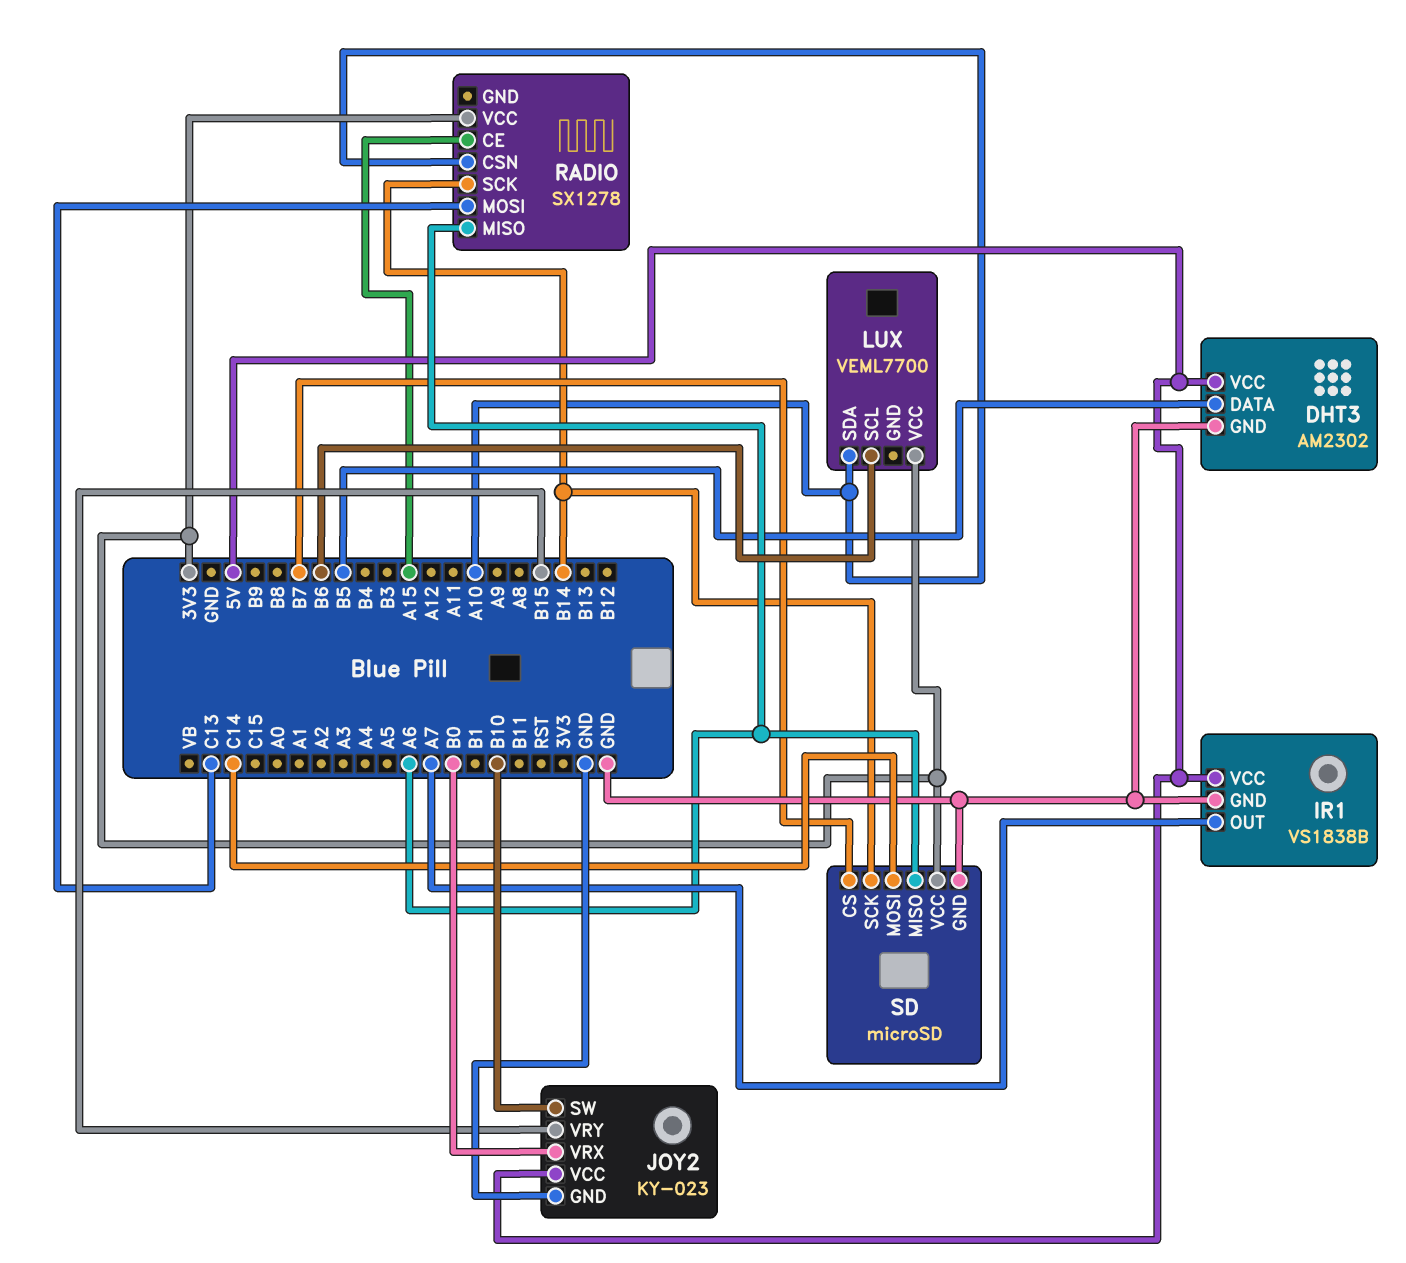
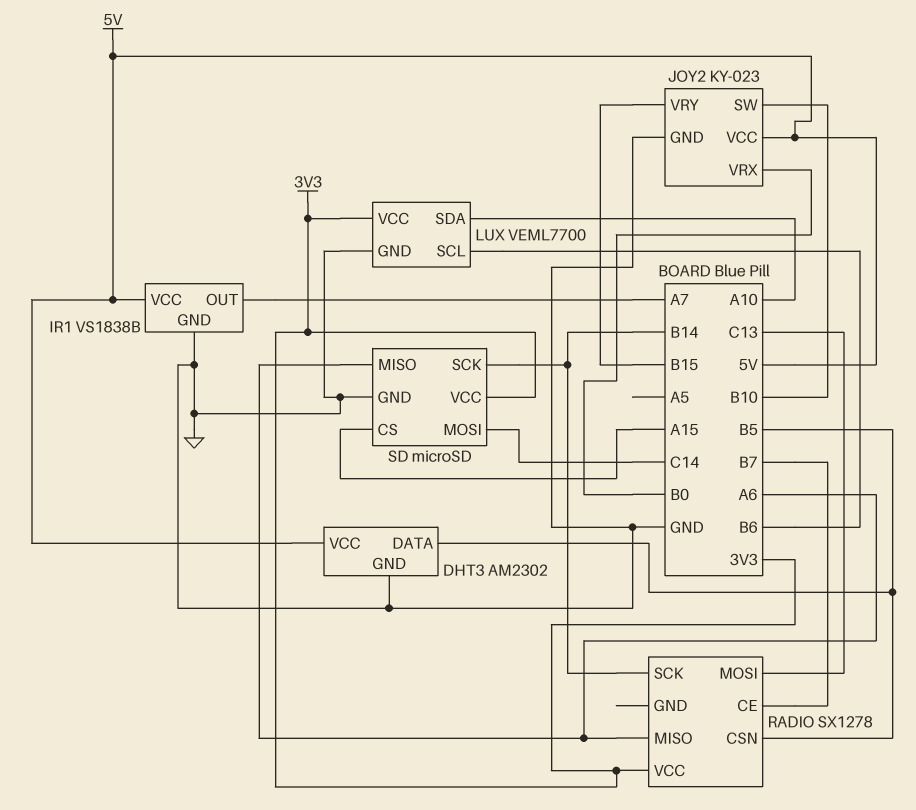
LUX pin GND: none -> GND
RADIO pin CE: A15 -> B7
RADIO pin CSN: A10 -> B5
SD pin CS: B7 -> A15

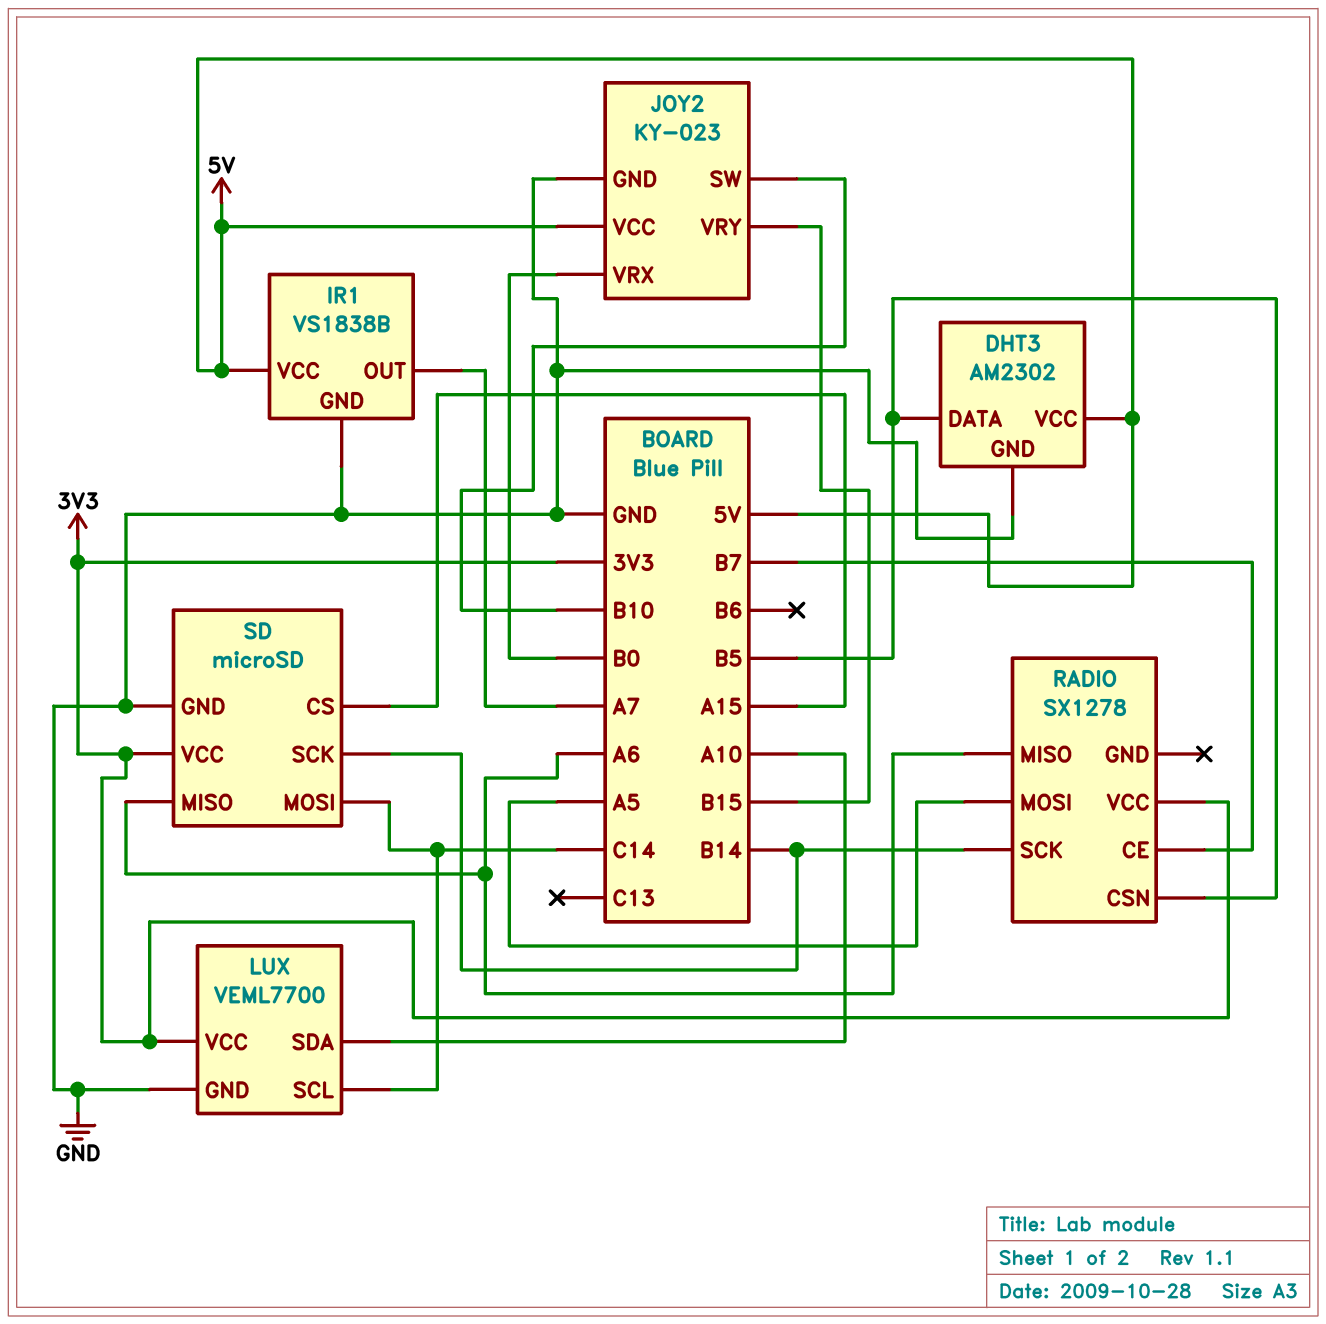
LUX pin SCL: B6 -> C14
RADIO pin MOSI: C13 -> A5

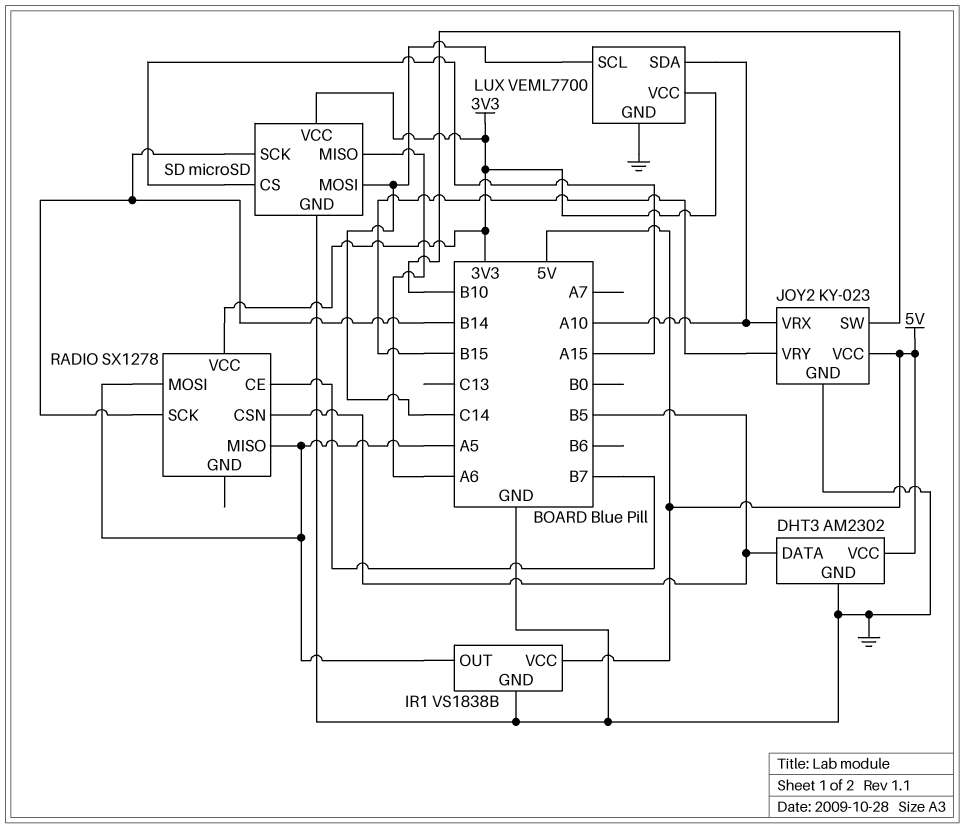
IR1 pin OUT: A7 -> A5
JOY2 pin VRX: B0 -> A10
RADIO pin MISO: A6 -> A5

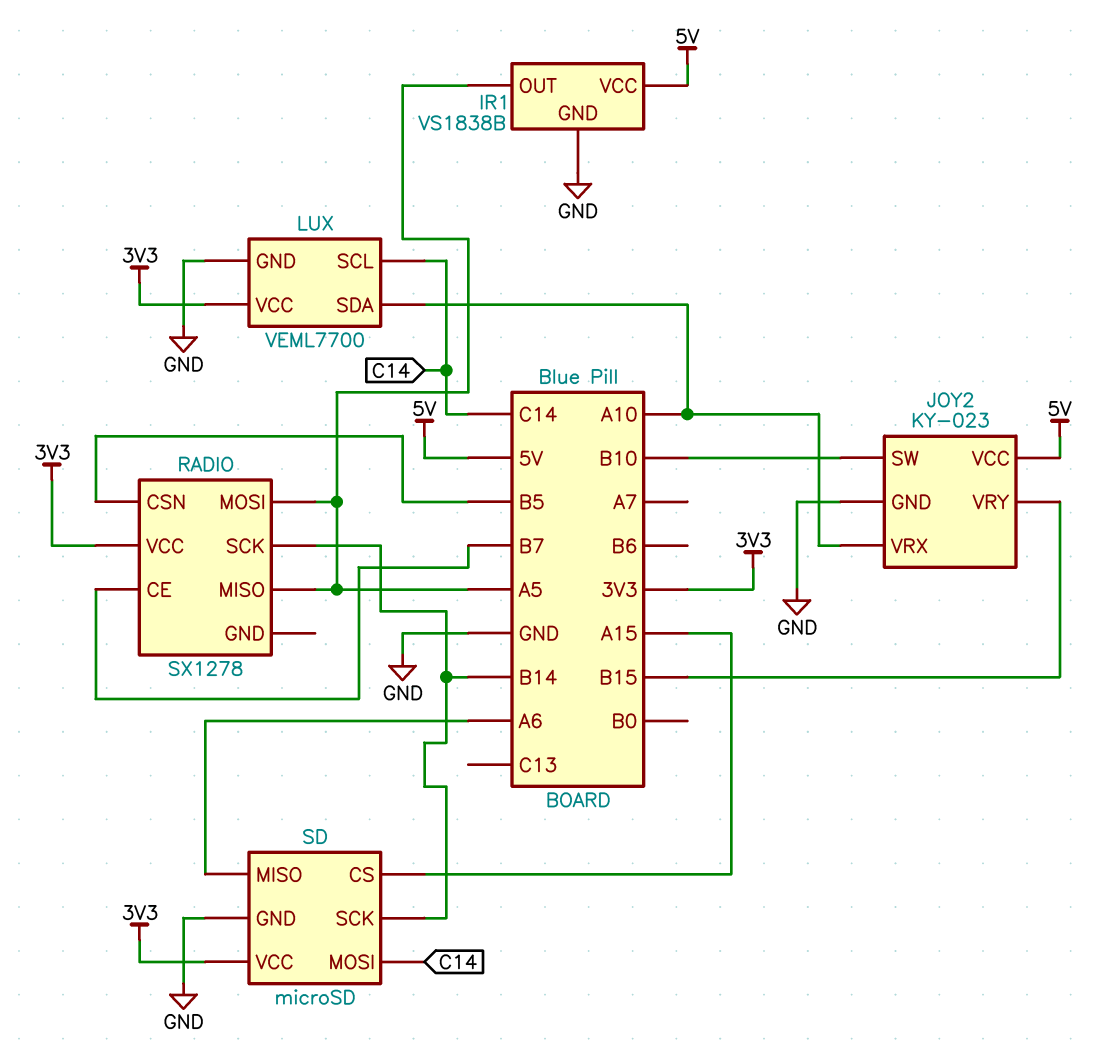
DHT3: AM2302 -> none
DHT3 pin DATA: B5 -> none
DHT3 pin GND: GND -> none
DHT3 pin VCC: 5V -> none

